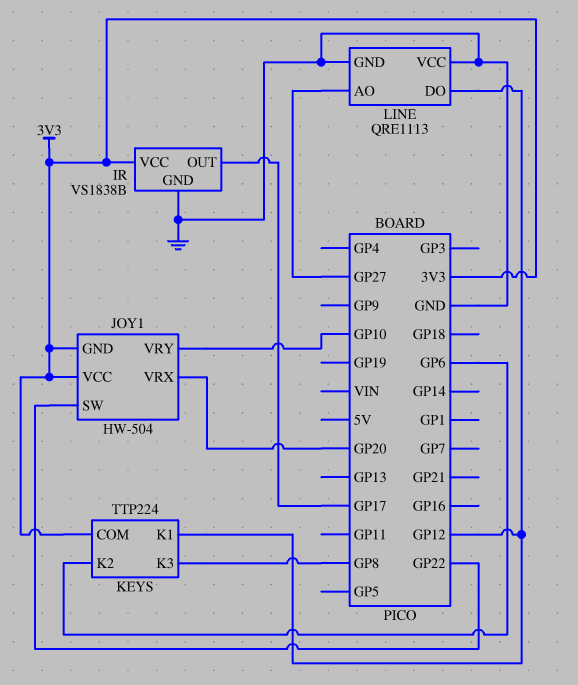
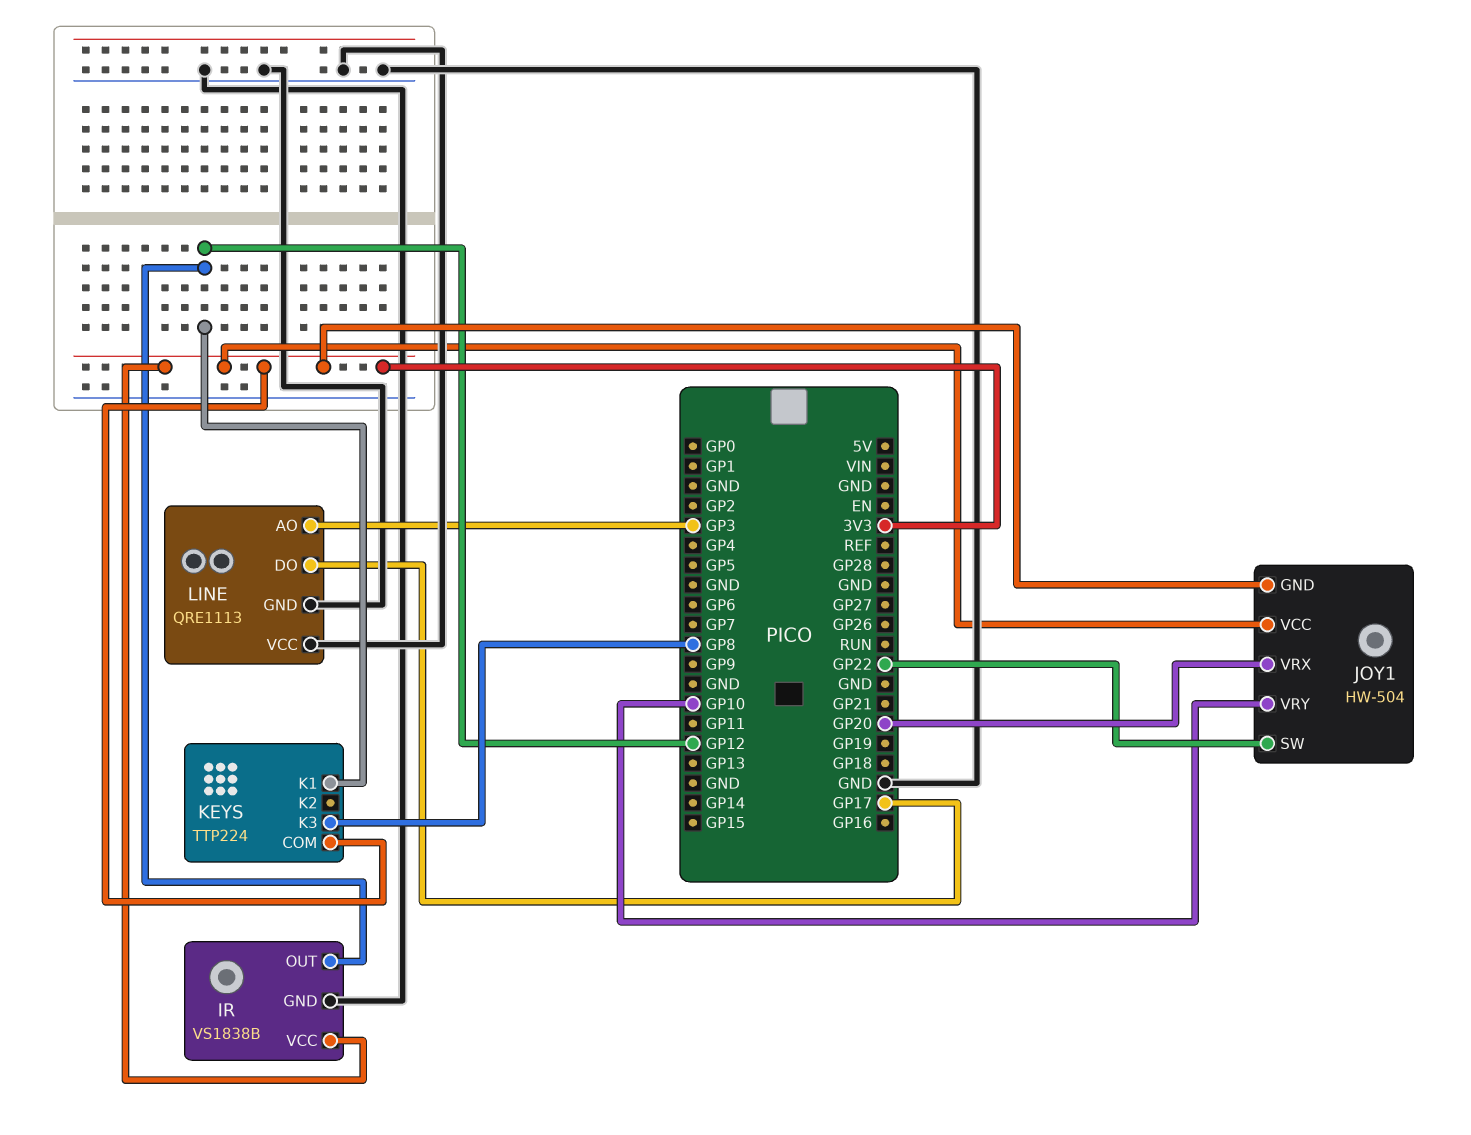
IR pin OUT: GP17 -> GP12
KEYS pin K2: GP6 -> none
LINE pin AO: GP27 -> GP3
LINE pin DO: GP12 -> GP17

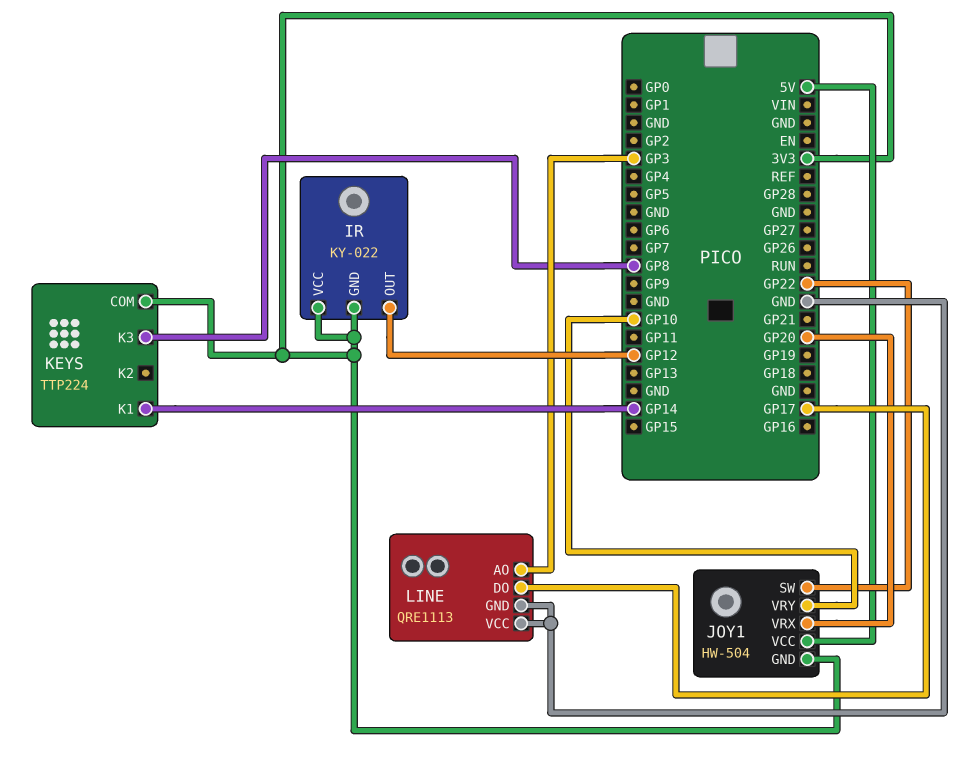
IR: VS1838B -> KY-022
IR pin GND: GND -> 3V3
JOY1 pin VCC: 3V3 -> 5V
KEYS pin K1: GP12 -> GP14

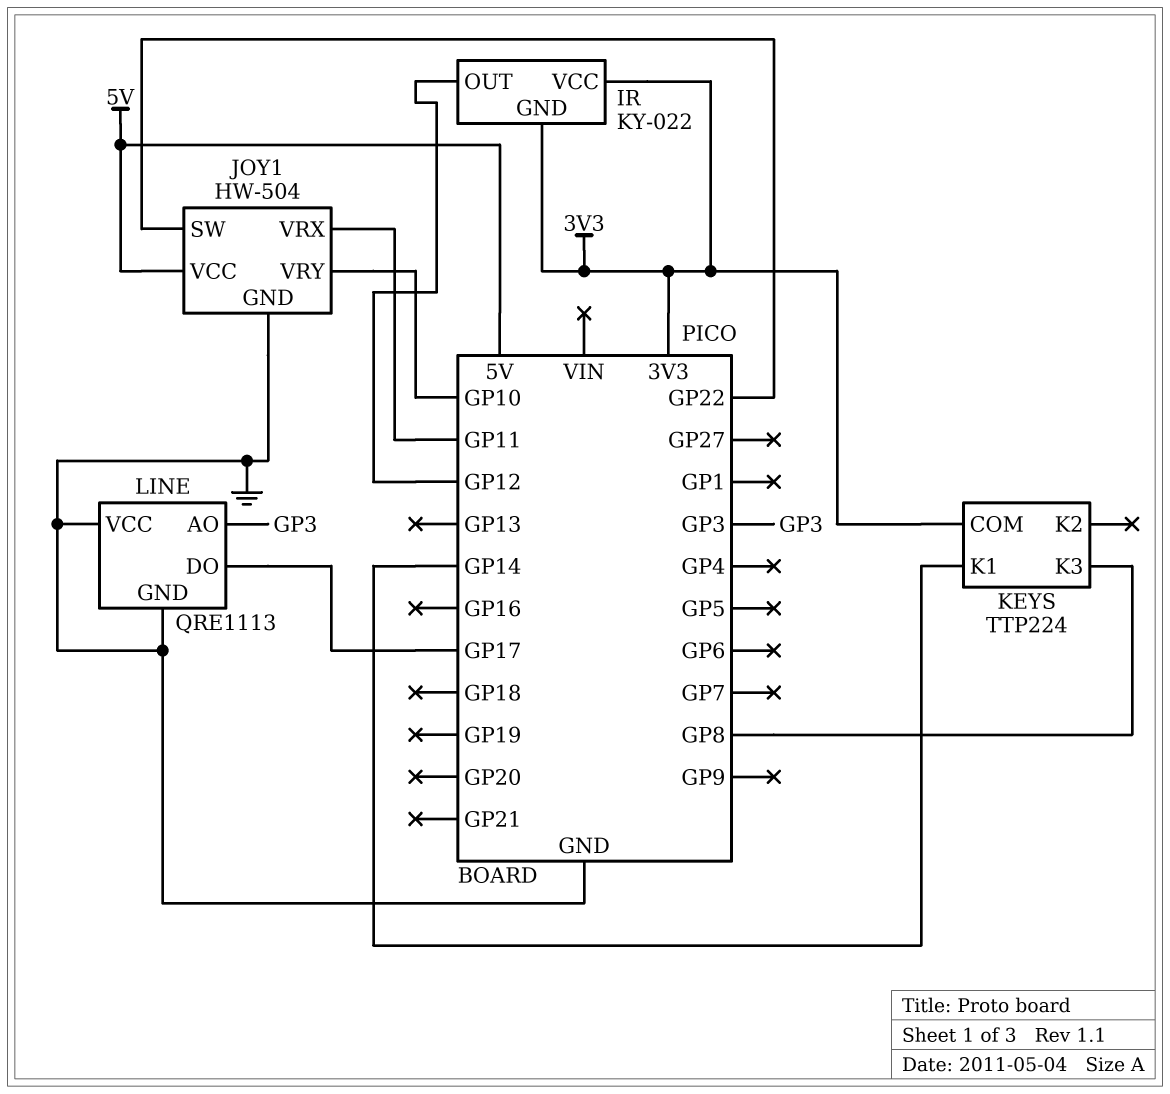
JOY1 pin GND: 3V3 -> GND
JOY1 pin VRX: GP20 -> GP11

